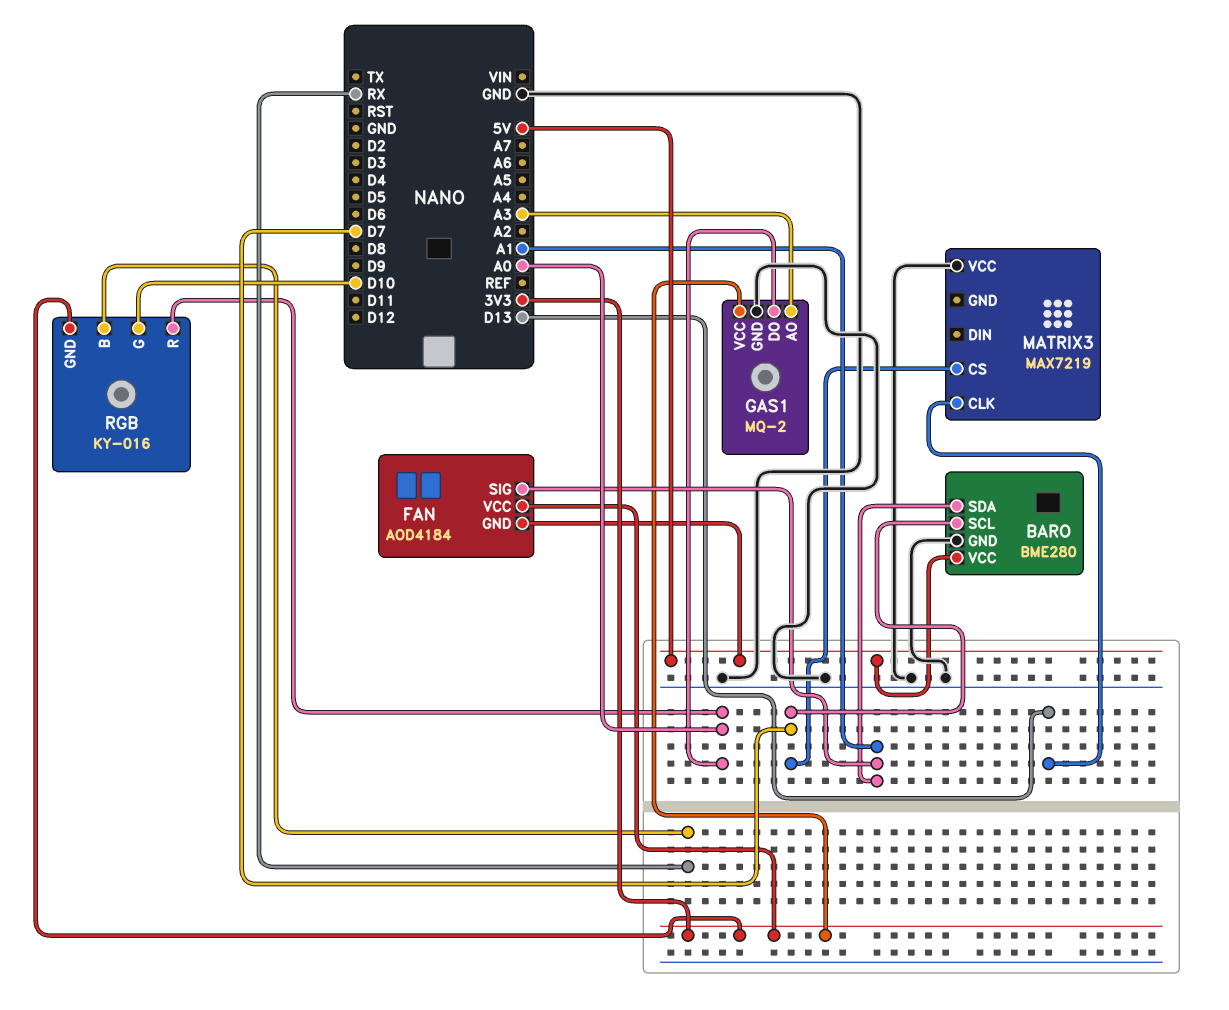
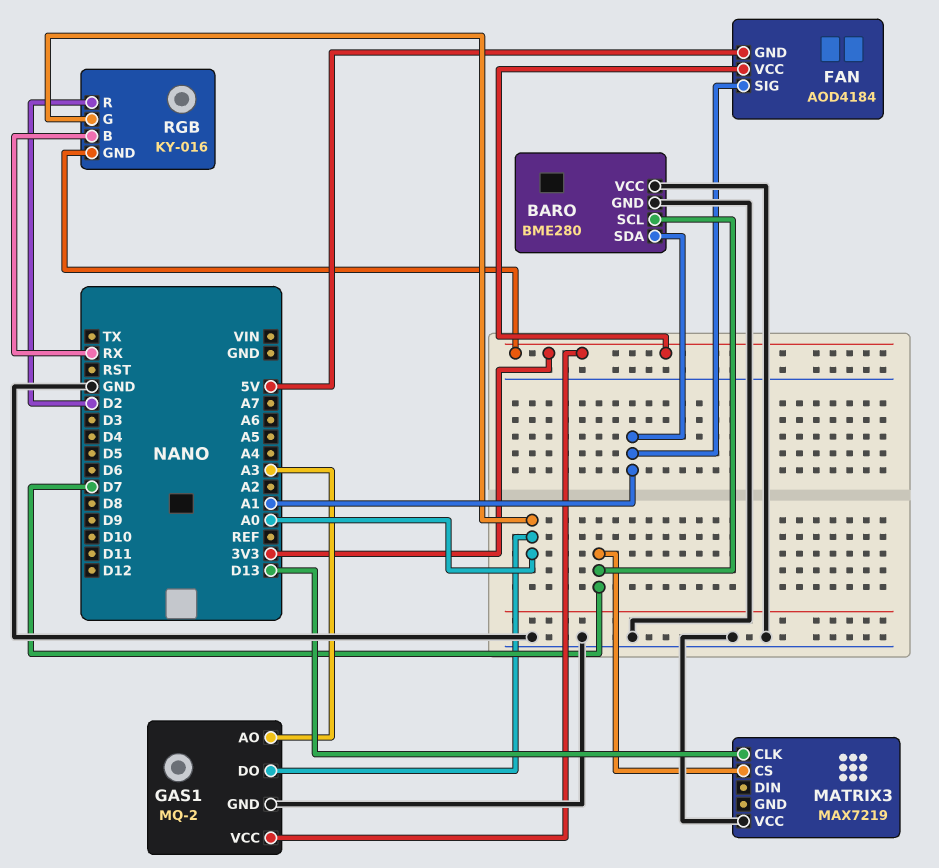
BARO pin VCC: 5V -> GND
RGB pin G: D10 -> A0
RGB pin R: A0 -> D2

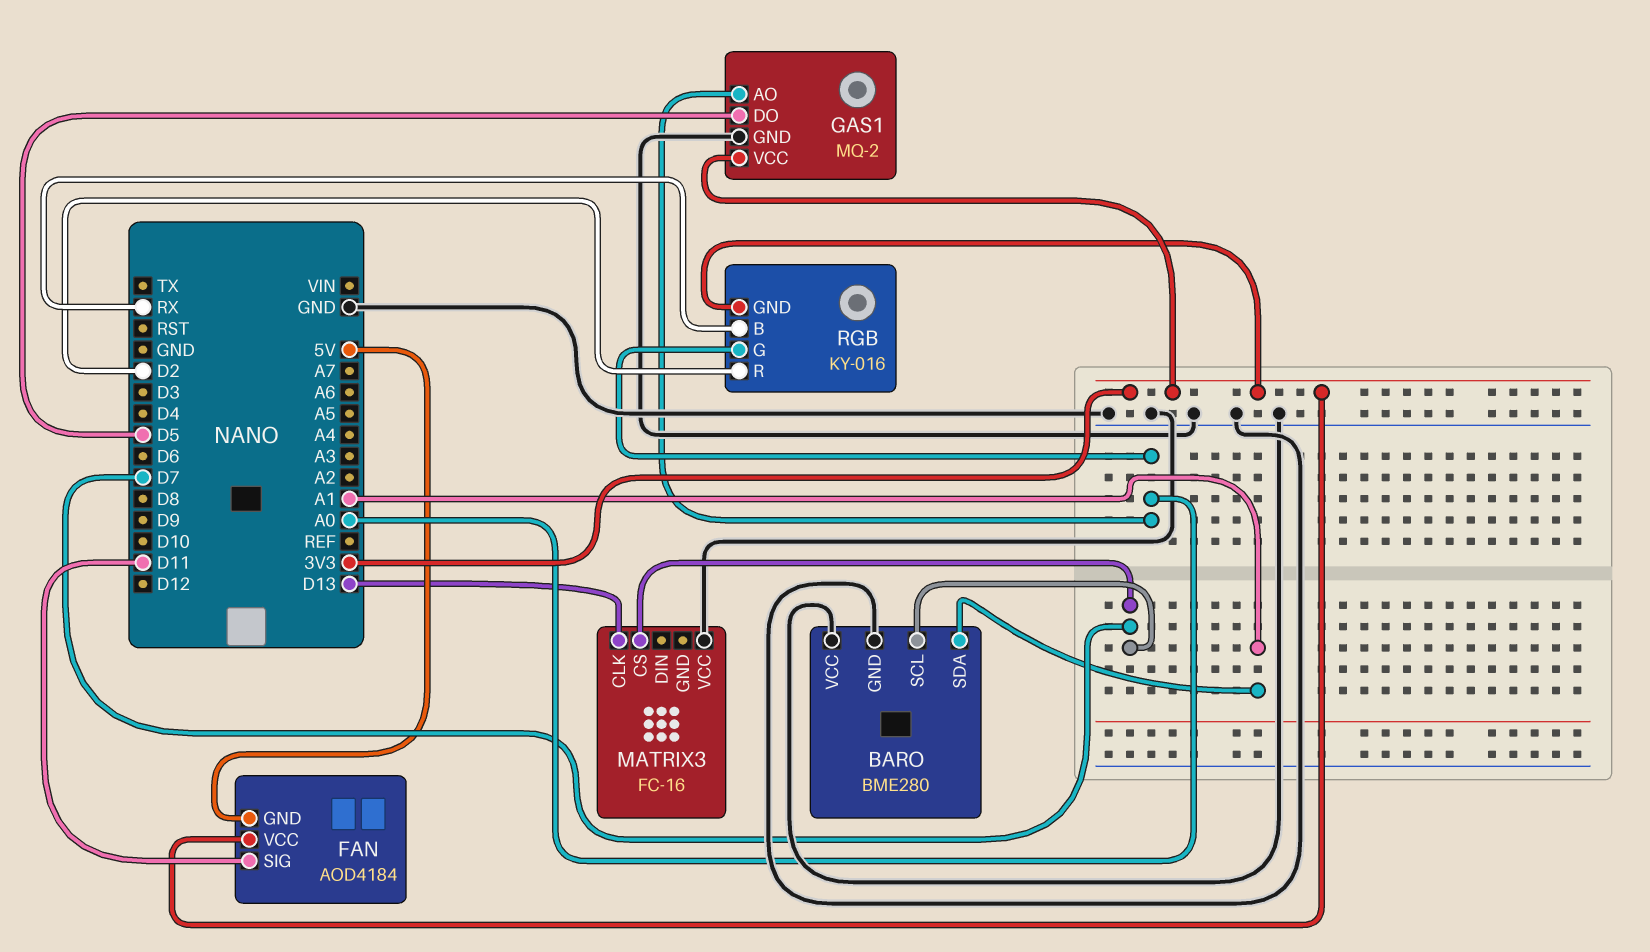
FAN pin SIG: A1 -> D11
GAS1 pin AO: A3 -> A0
GAS1 pin DO: A0 -> D5
MATRIX3: MAX7219 -> FC-16

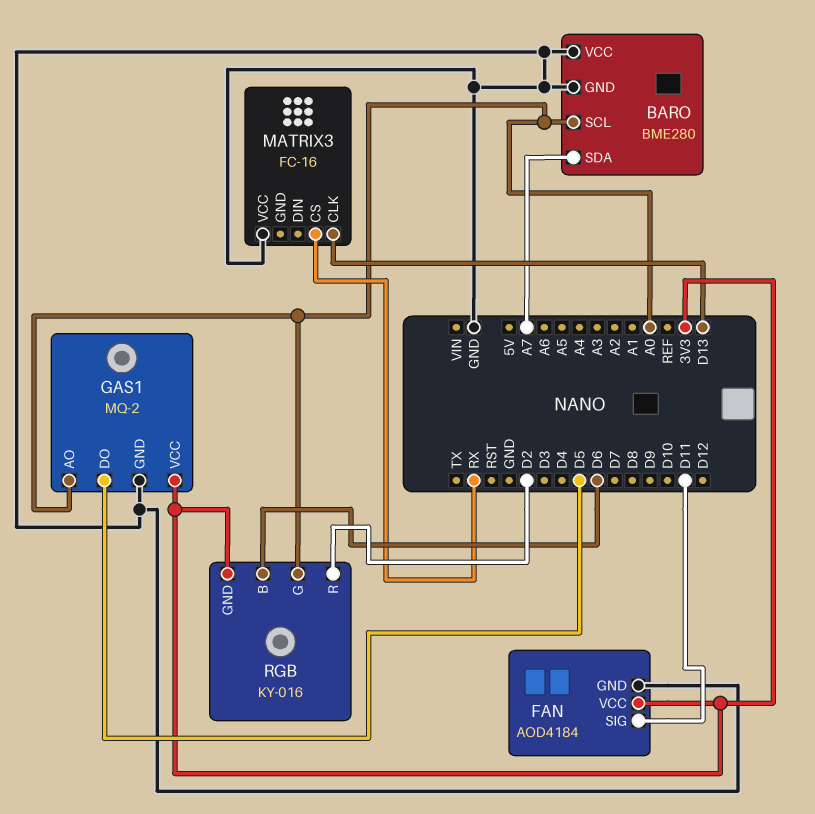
BARO pin SCL: D7 -> A0
BARO pin SDA: A1 -> A7
FAN pin GND: 5V -> GND
MATRIX3 pin CS: D7 -> RX
RGB pin B: RX -> D6

